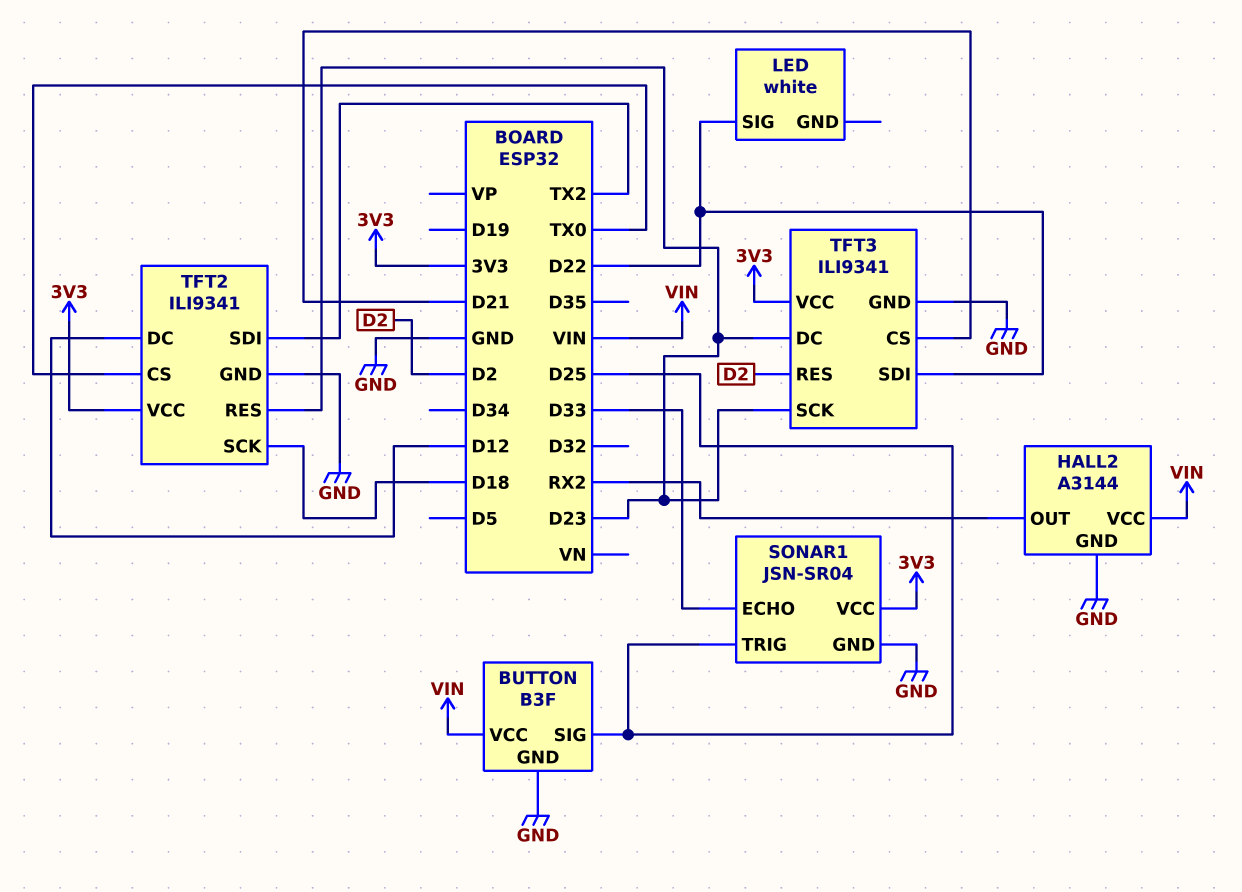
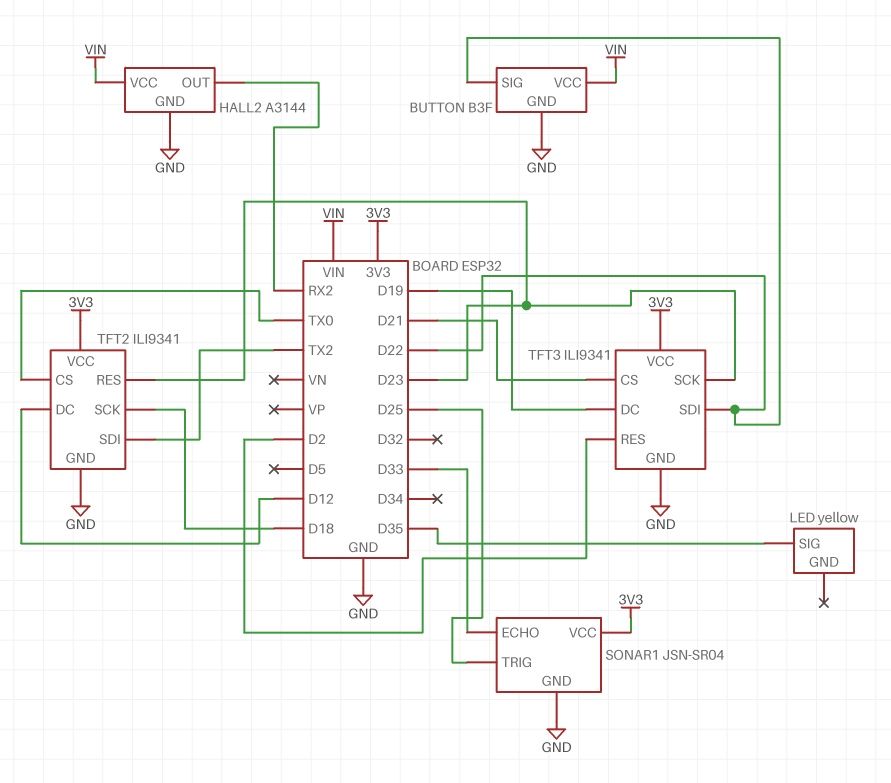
BUTTON pin SIG: D25 -> D22
LED: white -> yellow
LED pin SIG: D22 -> D35
TFT3 pin DC: D23 -> D19

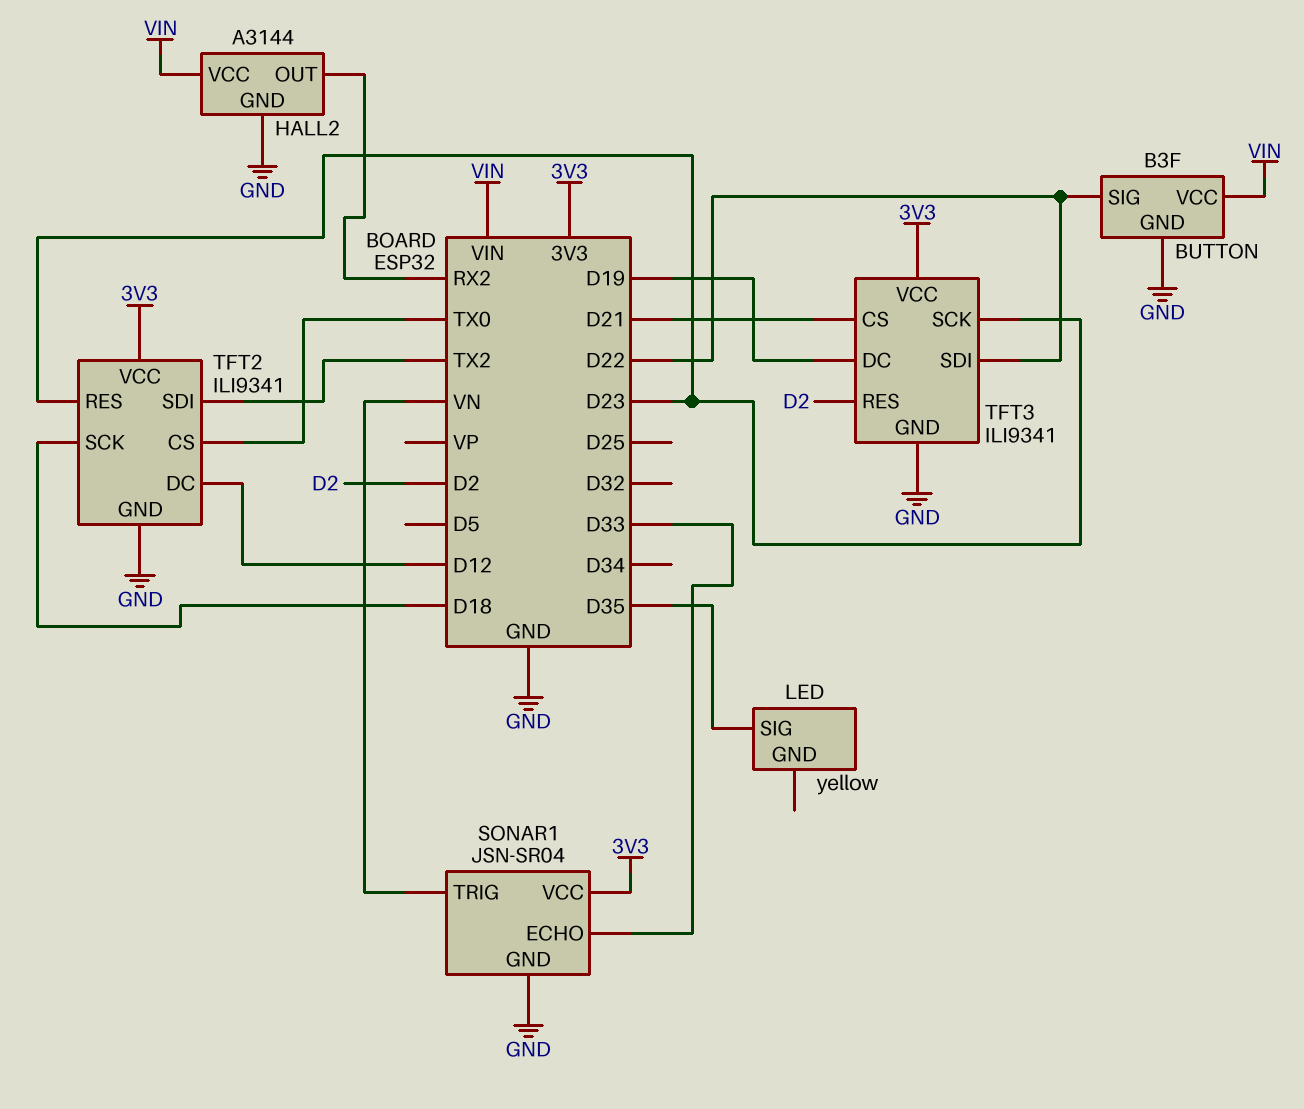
SONAR1 pin TRIG: D25 -> VN

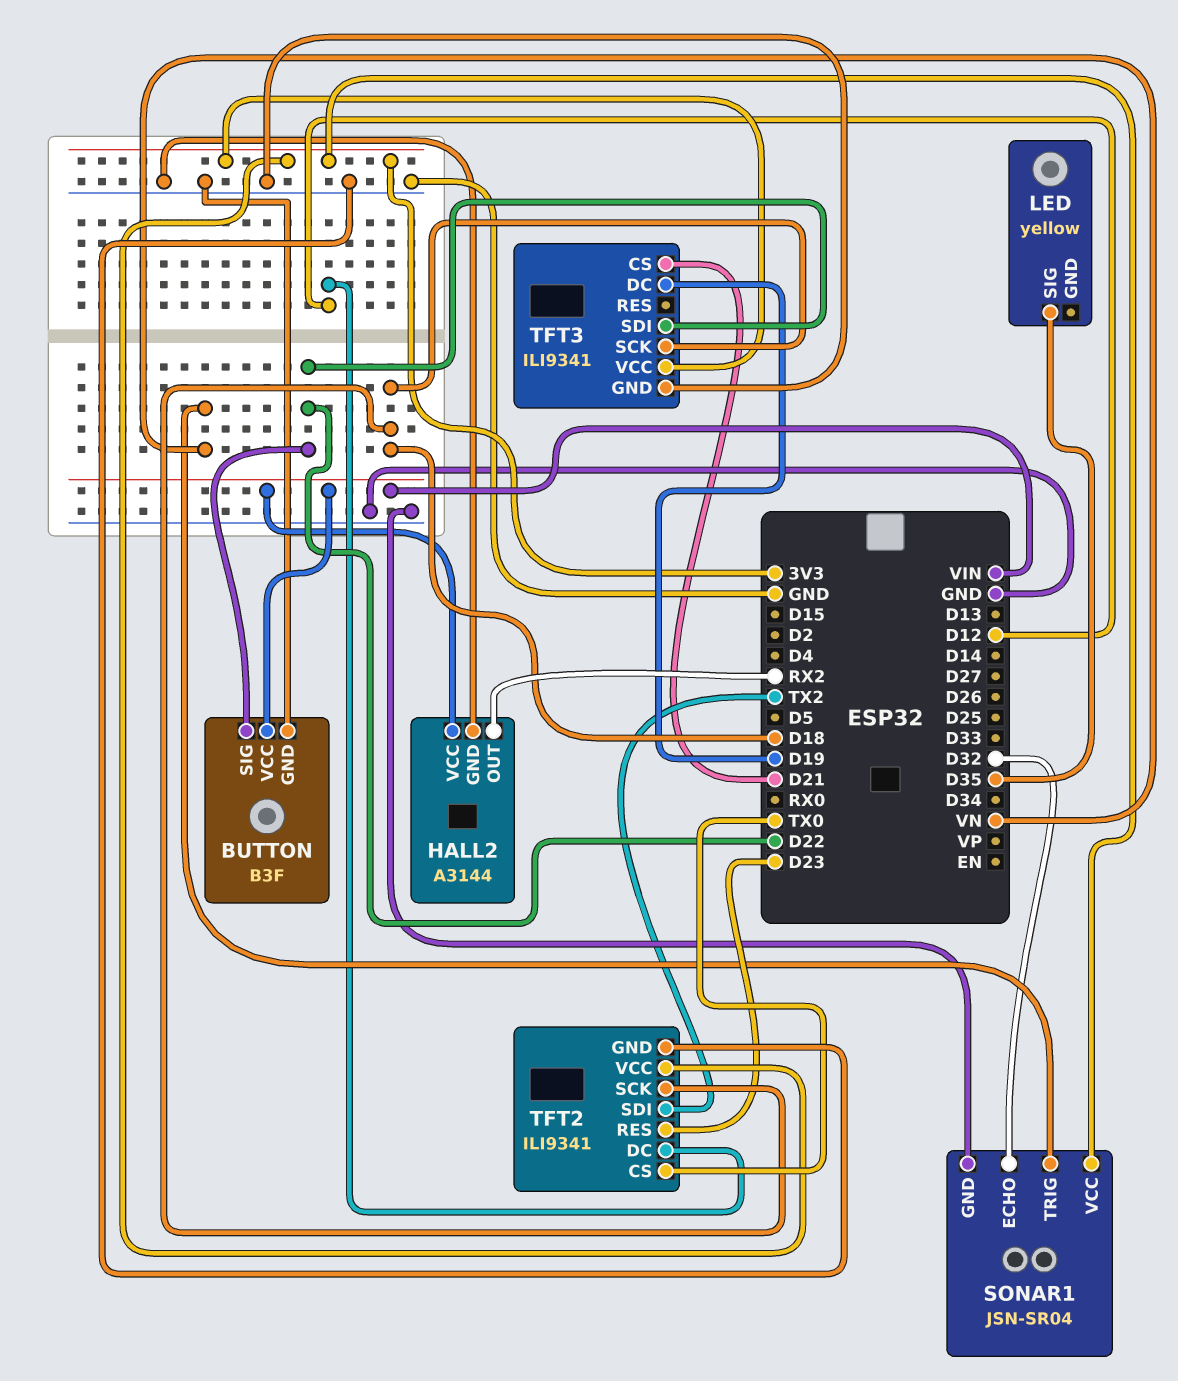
SONAR1 pin ECHO: D33 -> D32
TFT3 pin RES: D2 -> none
TFT3 pin SCK: D23 -> D18

